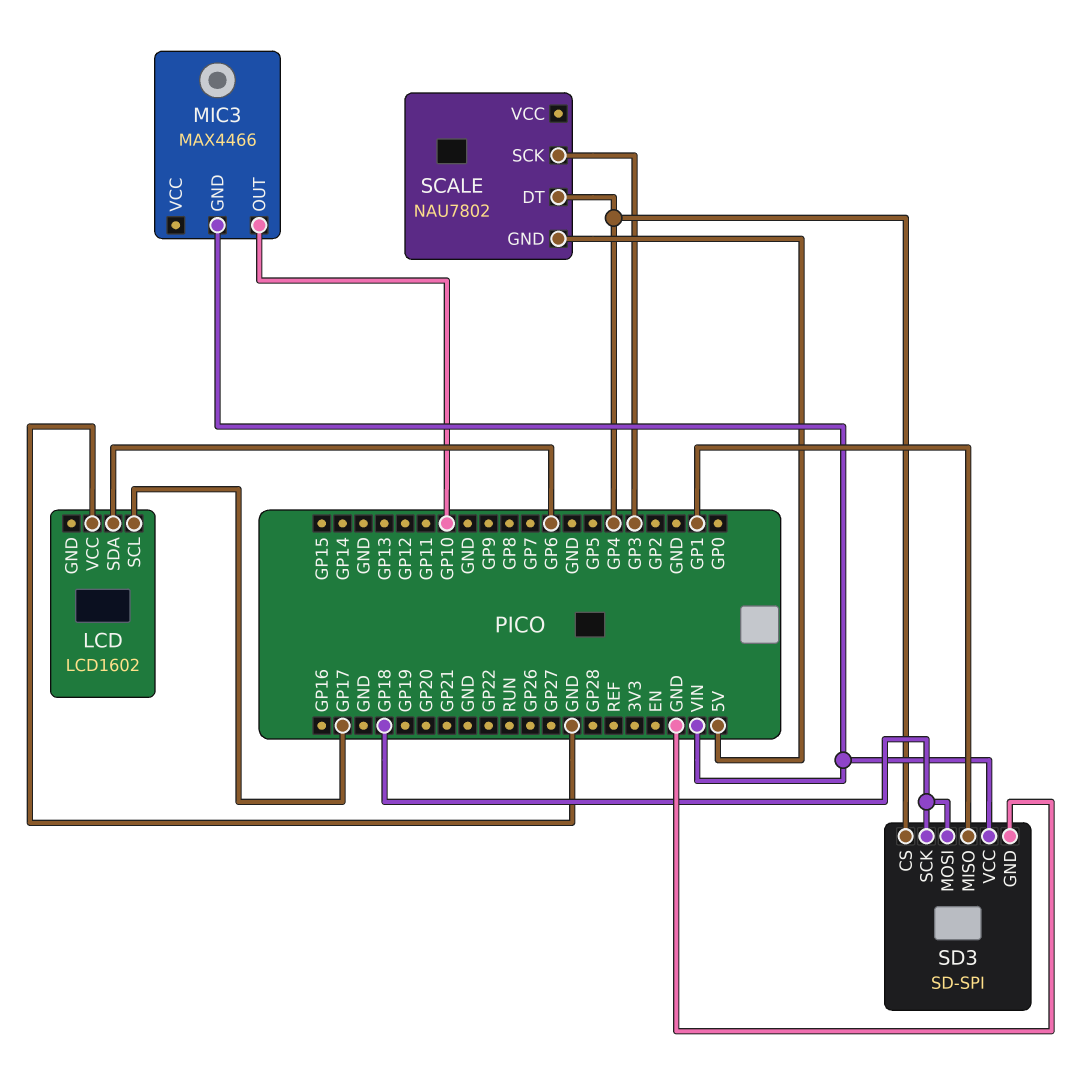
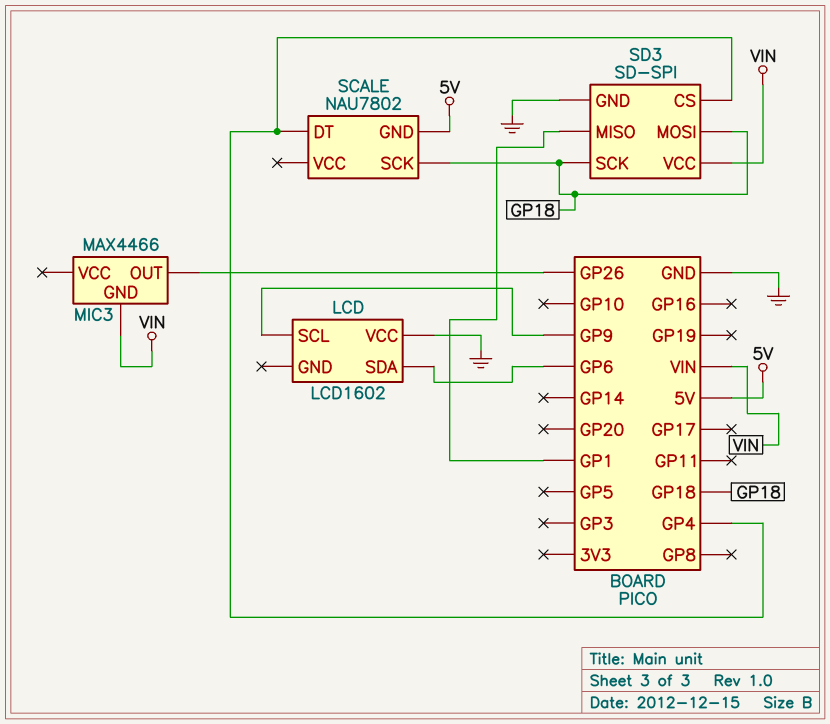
LCD pin SCL: GP17 -> GP9
MIC3 pin OUT: GP10 -> GP26
SCALE pin SCK: GP3 -> GP18

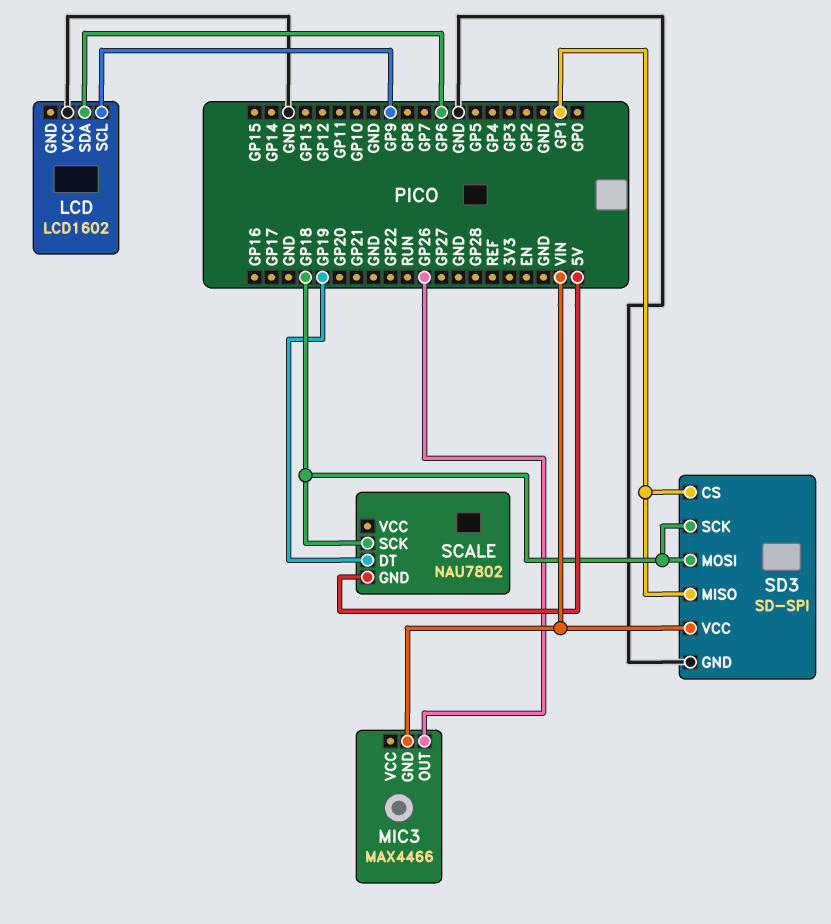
SCALE pin DT: GP4 -> GP19
SD3 pin CS: GP4 -> GP1

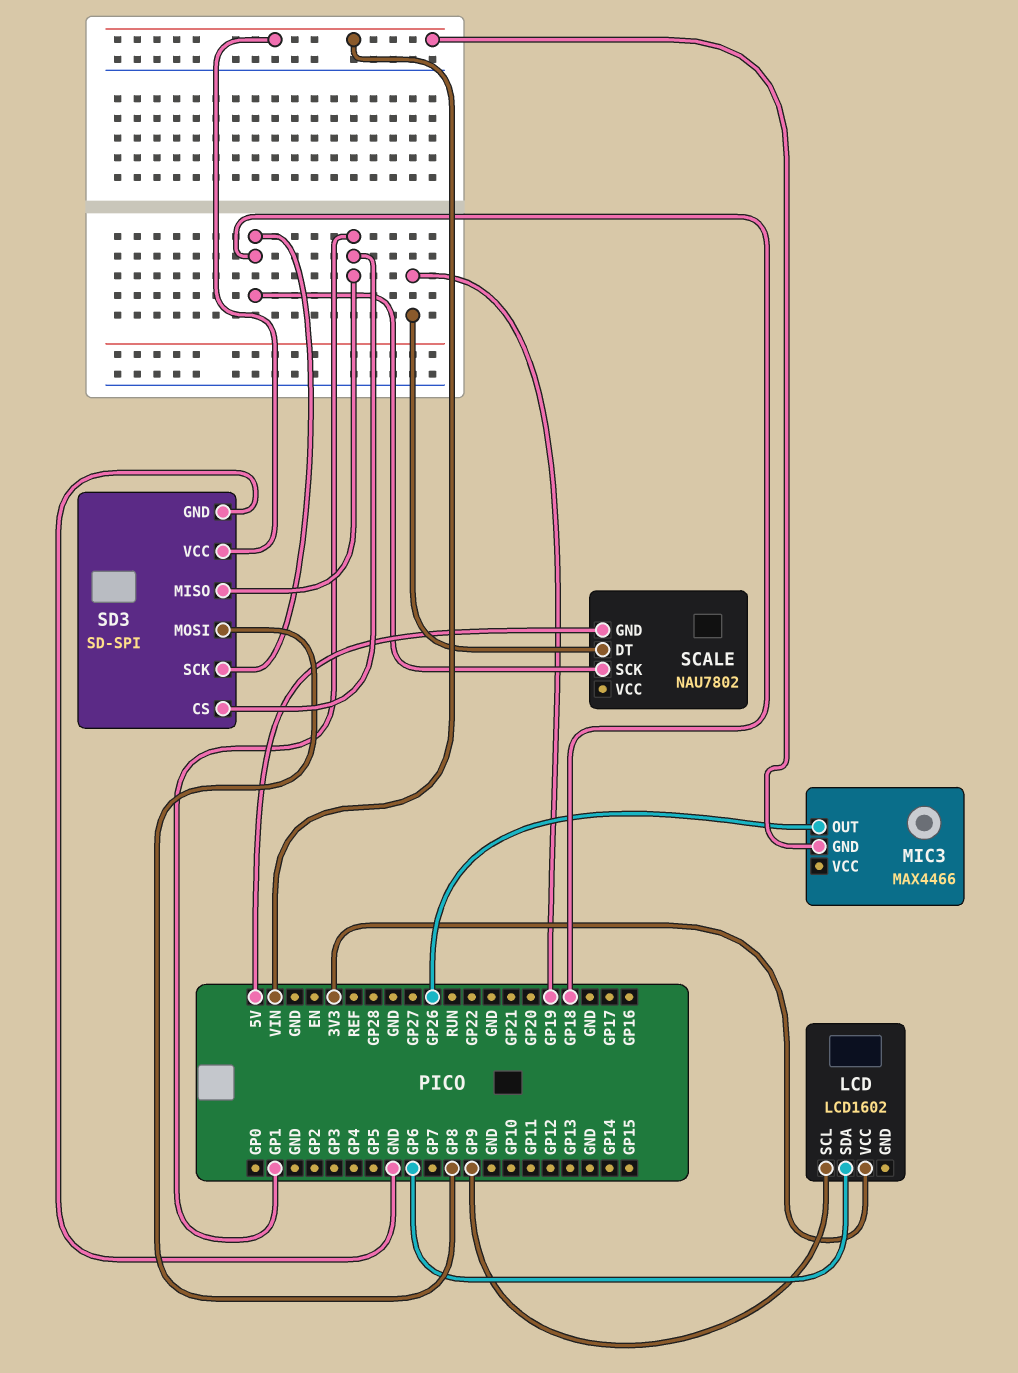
LCD pin VCC: GND -> 3V3
SD3 pin MOSI: GP18 -> GP8

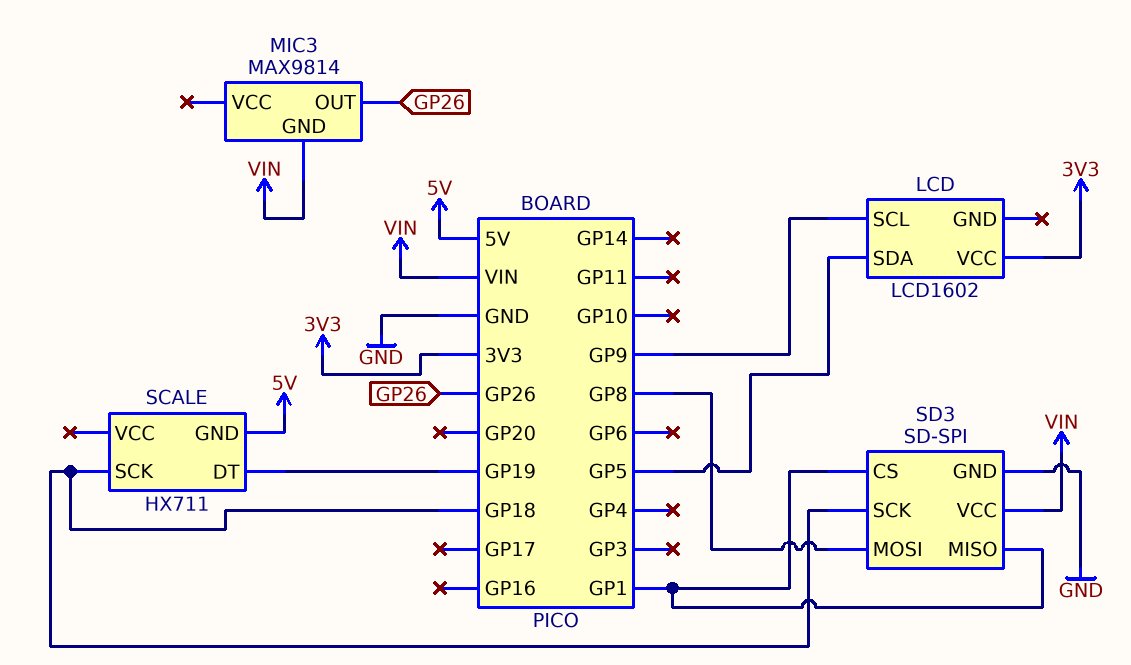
LCD pin SDA: GP6 -> GP5
MIC3: MAX4466 -> MAX9814
SCALE: NAU7802 -> HX711

